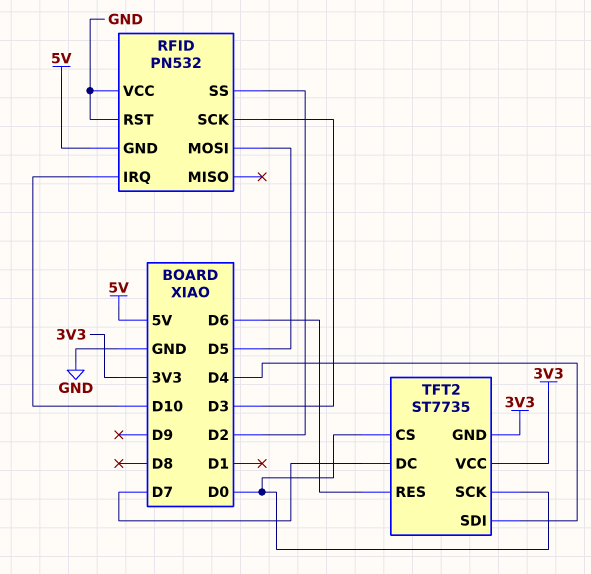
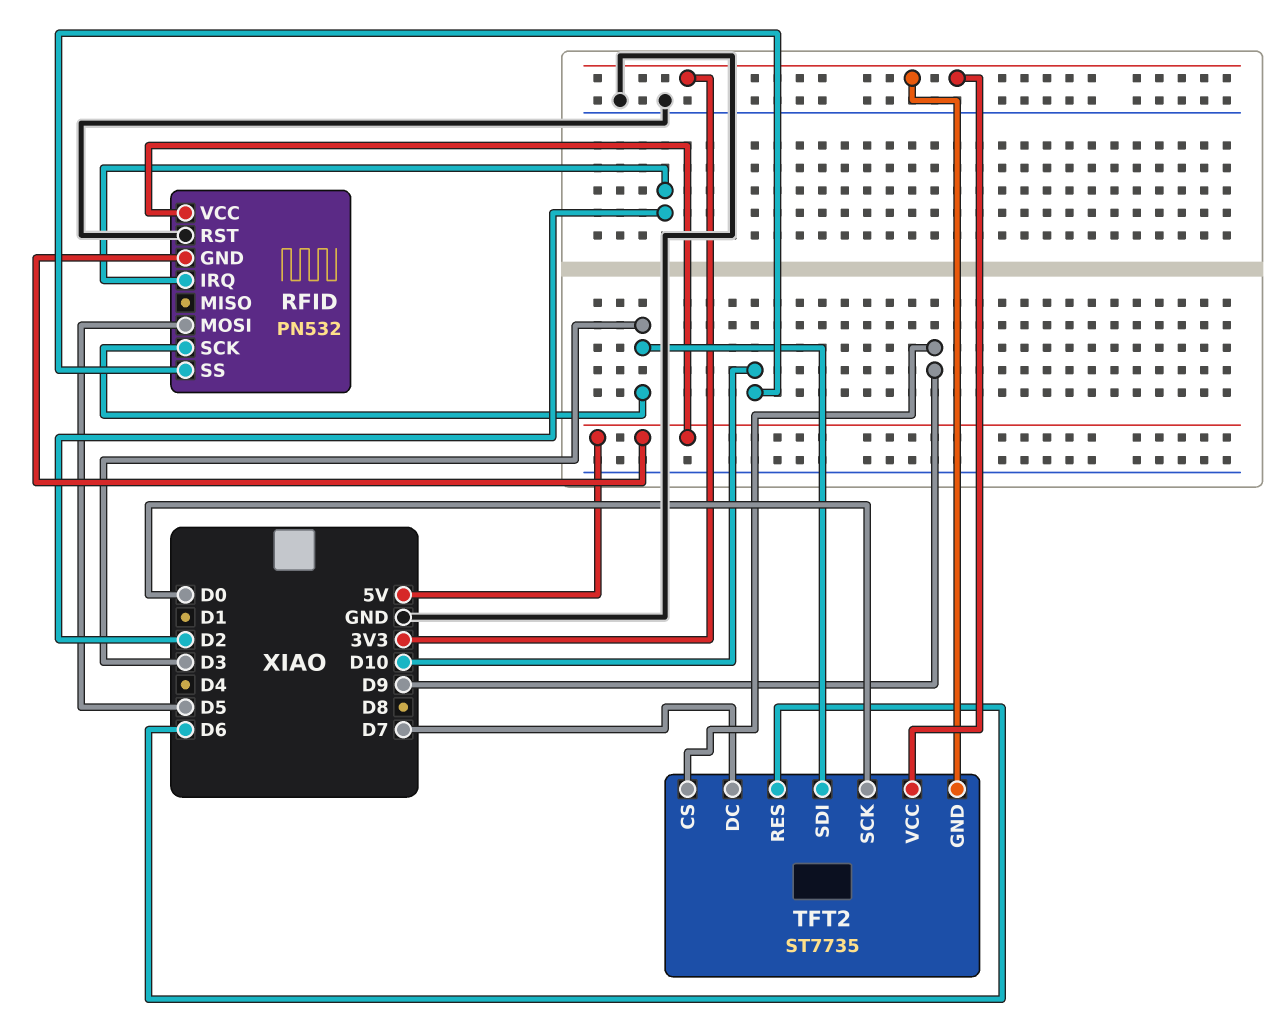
RFID pin IRQ: D10 -> D2
RFID pin SS: D2 -> D10
RFID pin VCC: GND -> 5V
TFT2 pin CS: D0 -> D9
TFT2 pin SDI: D4 -> D3

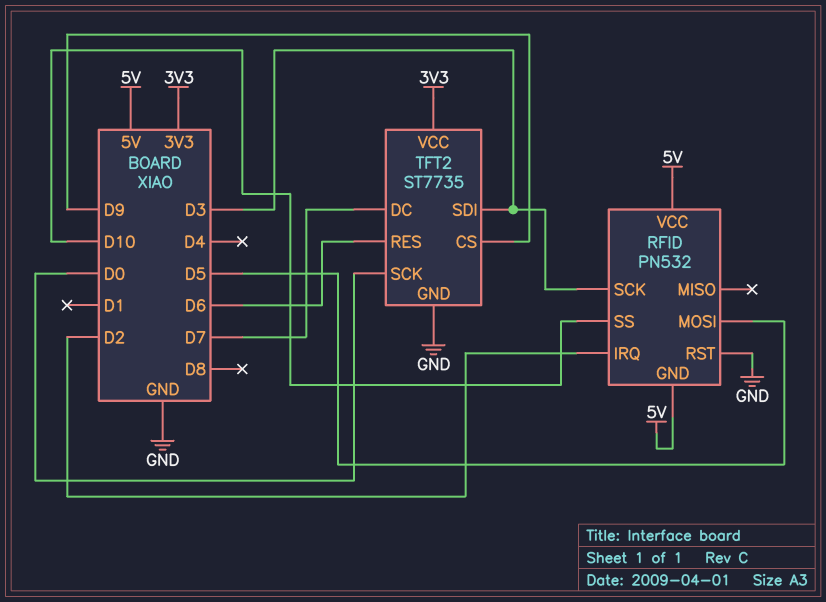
TFT2 pin GND: 3V3 -> GND

